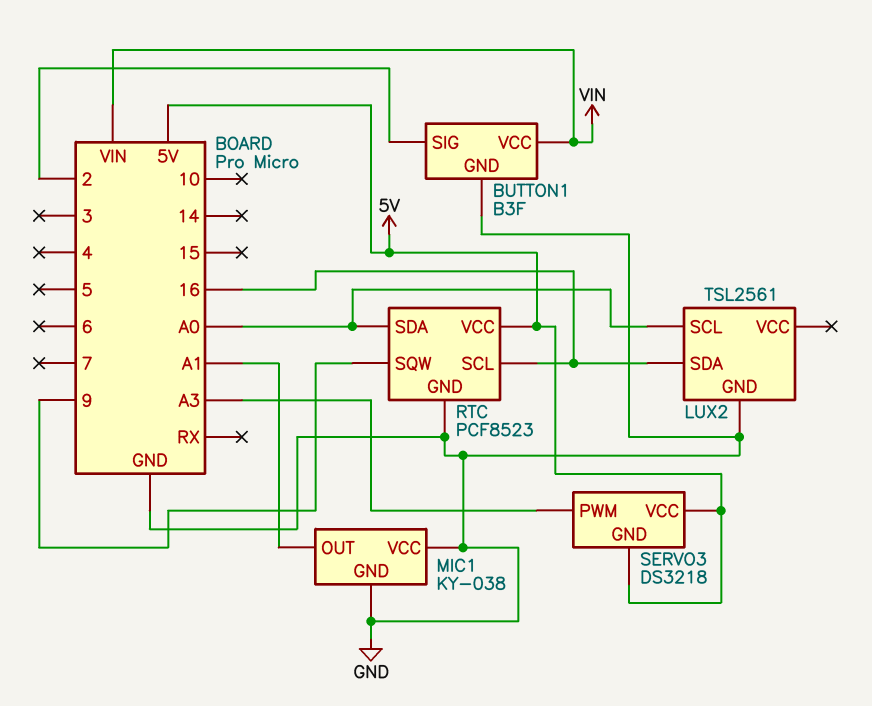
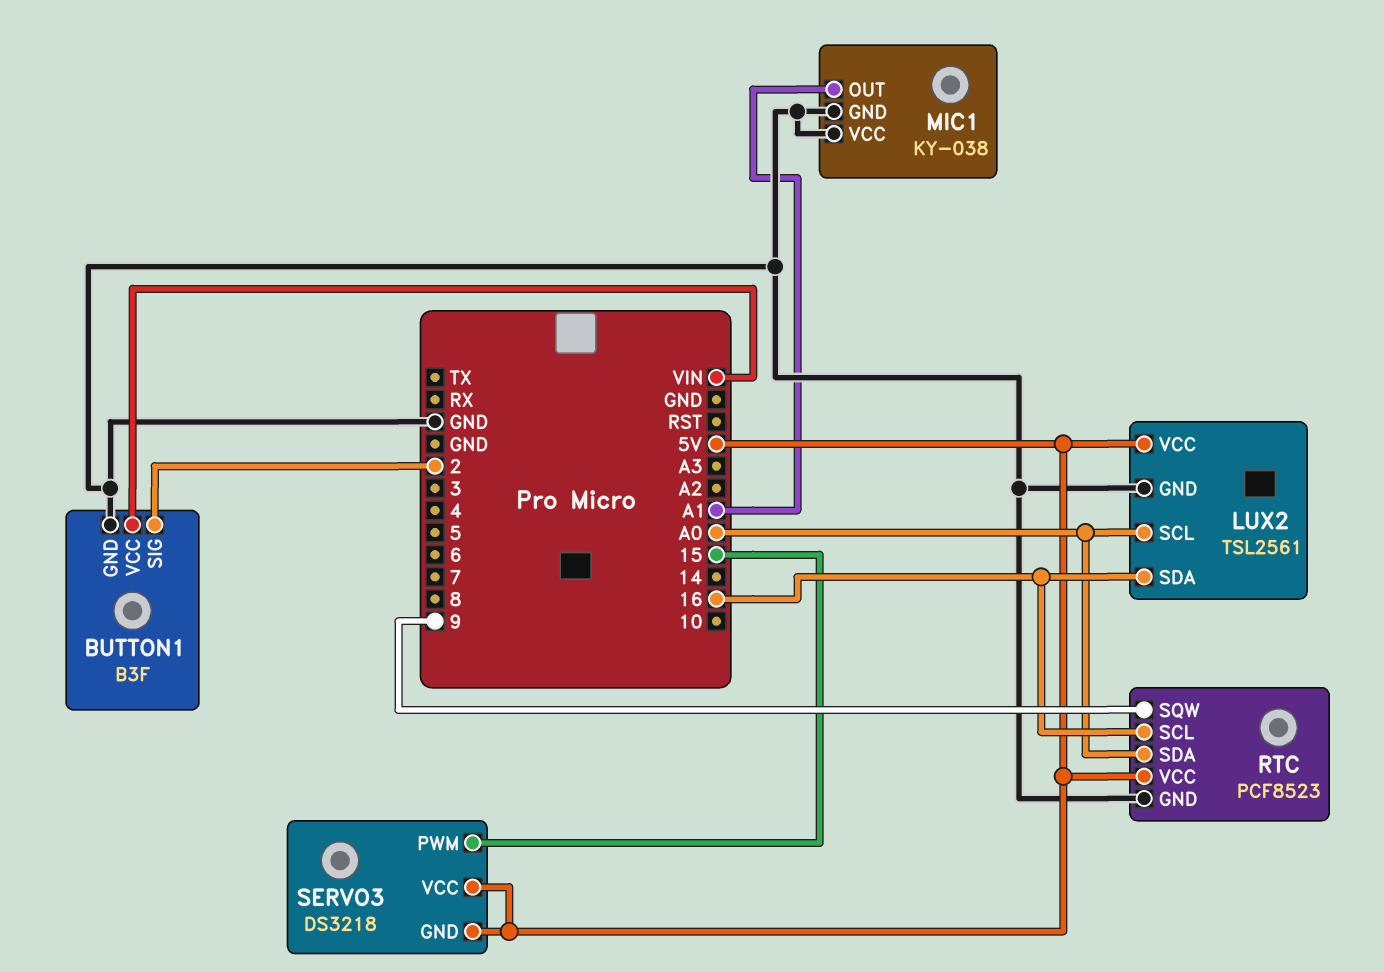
LUX2 pin VCC: none -> 5V
SERVO3 pin PWM: A3 -> 15

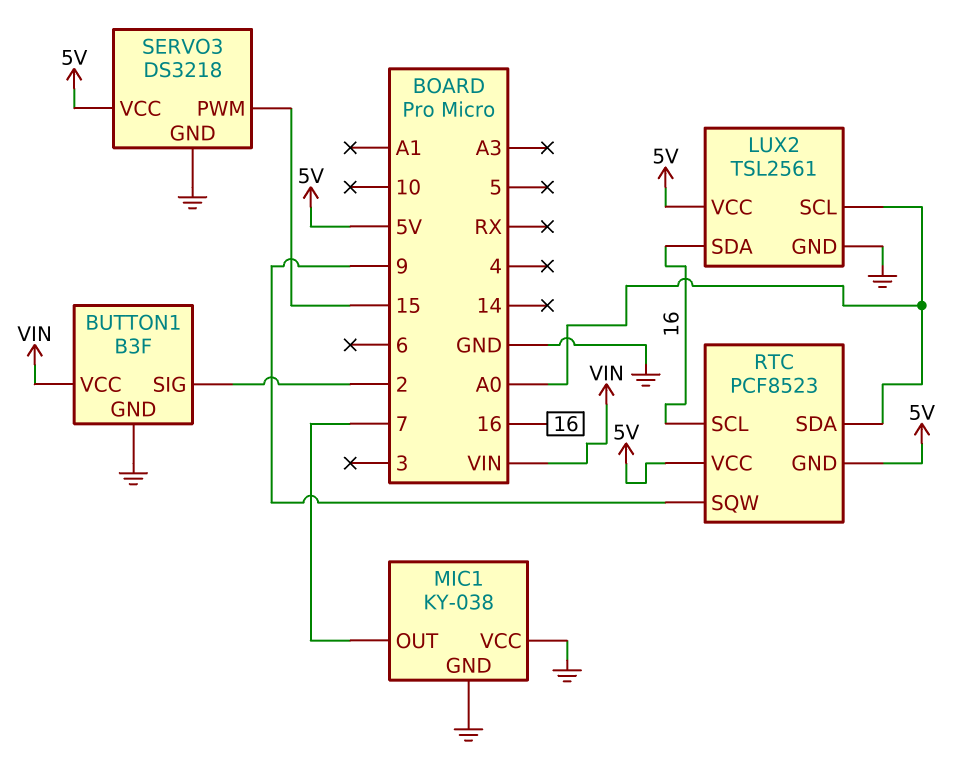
MIC1 pin OUT: A1 -> 7
RTC pin GND: GND -> 5V
SERVO3 pin GND: 5V -> GND

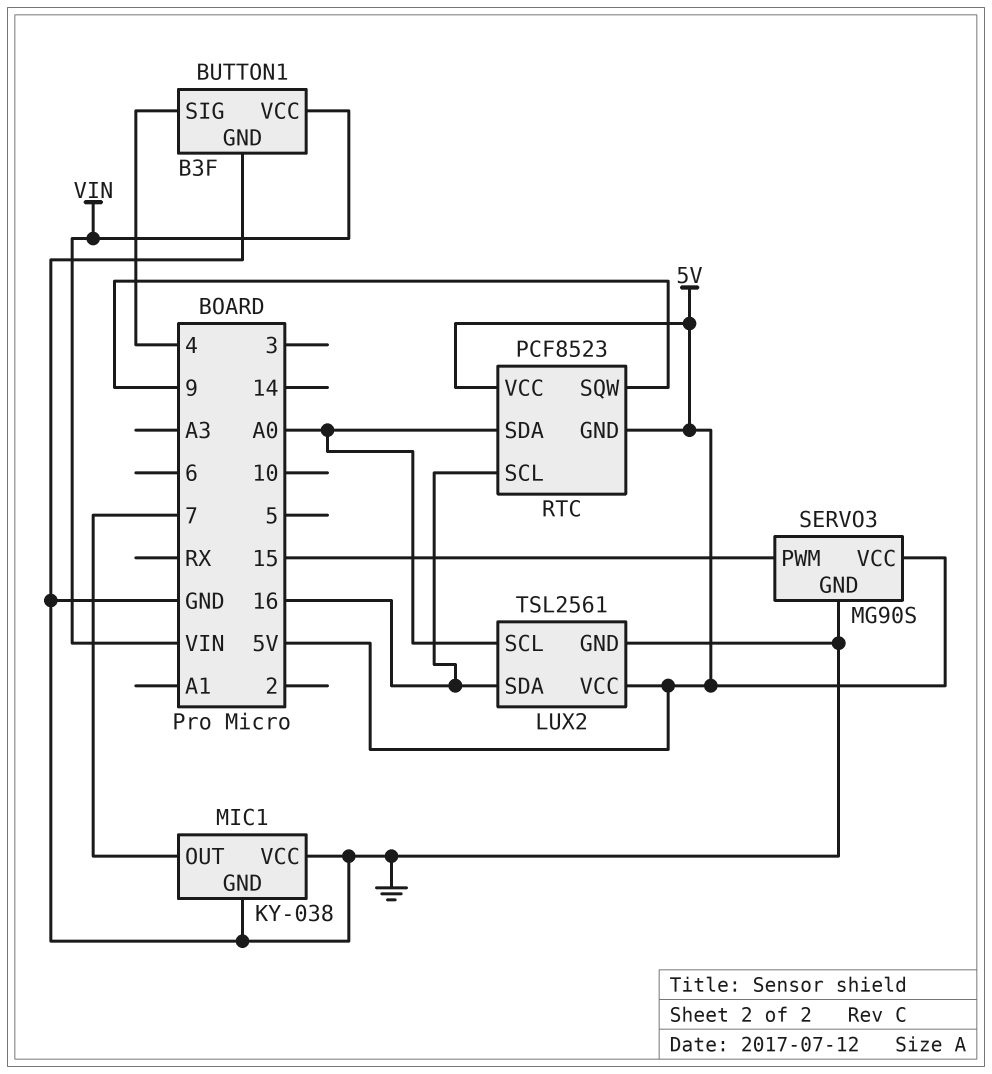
BUTTON1 pin SIG: 2 -> 4
SERVO3: DS3218 -> MG90S

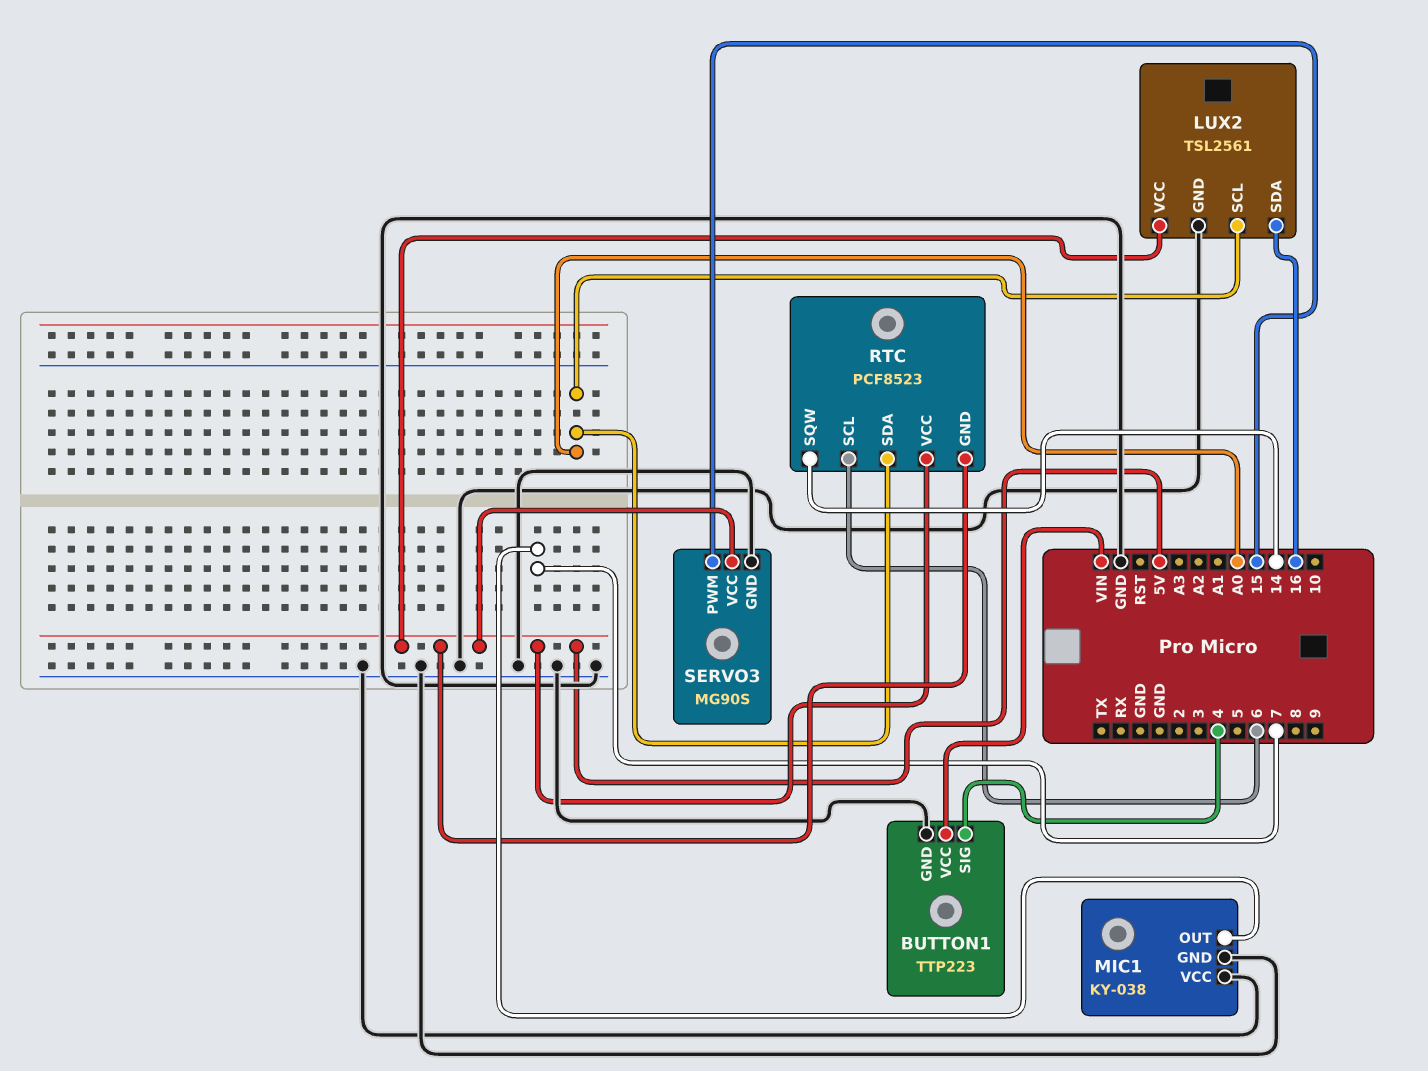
BUTTON1: B3F -> TTP223
RTC pin SCL: 16 -> 6
RTC pin SQW: 9 -> 14

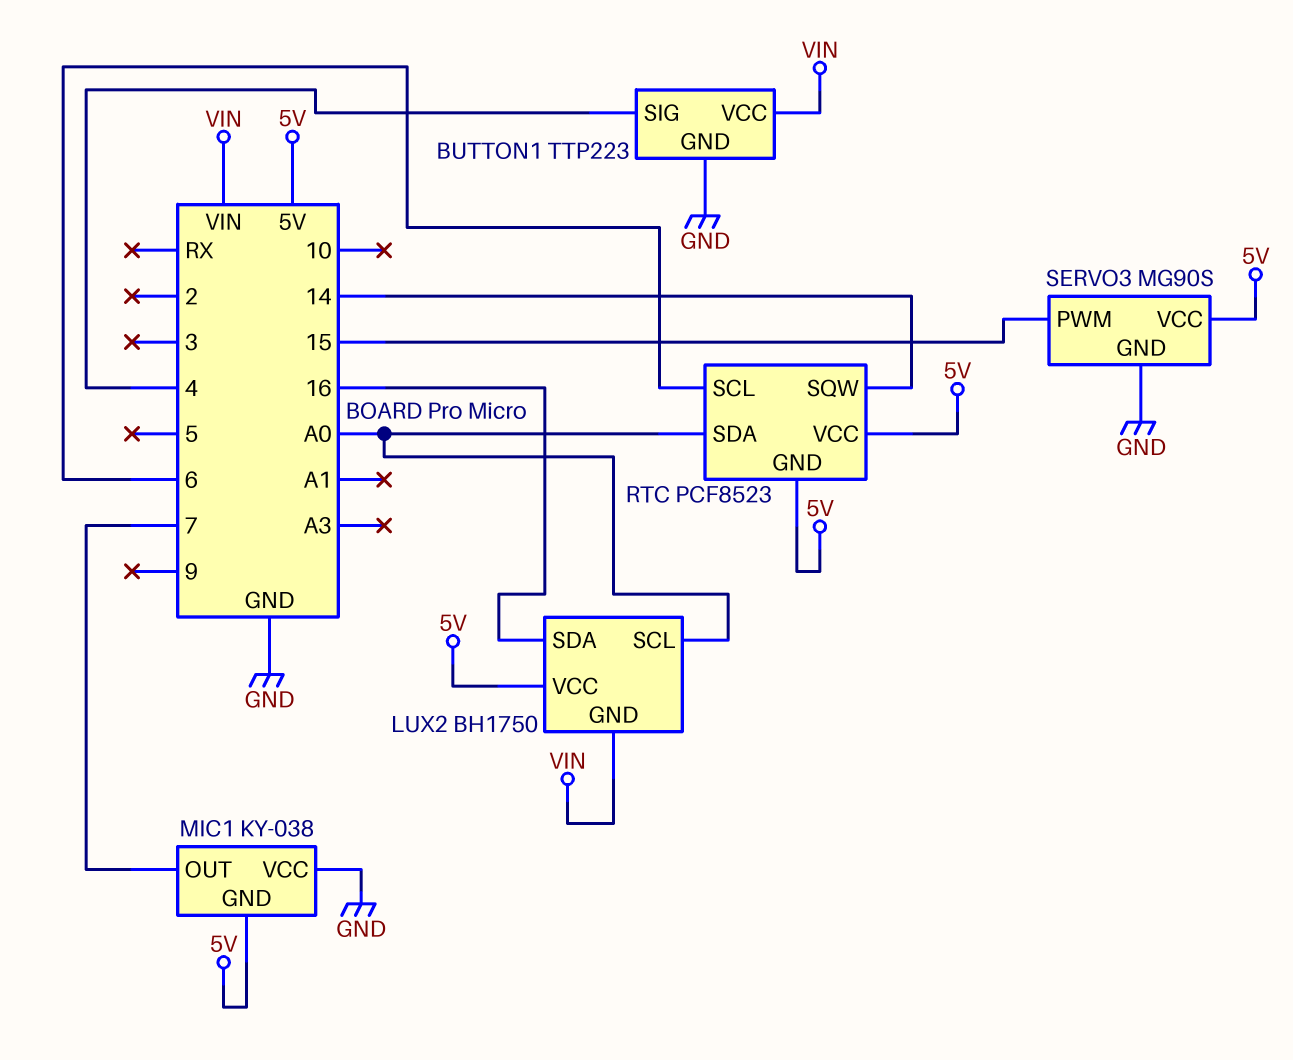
LUX2: TSL2561 -> BH1750
LUX2 pin GND: GND -> VIN
MIC1 pin GND: GND -> 5V

